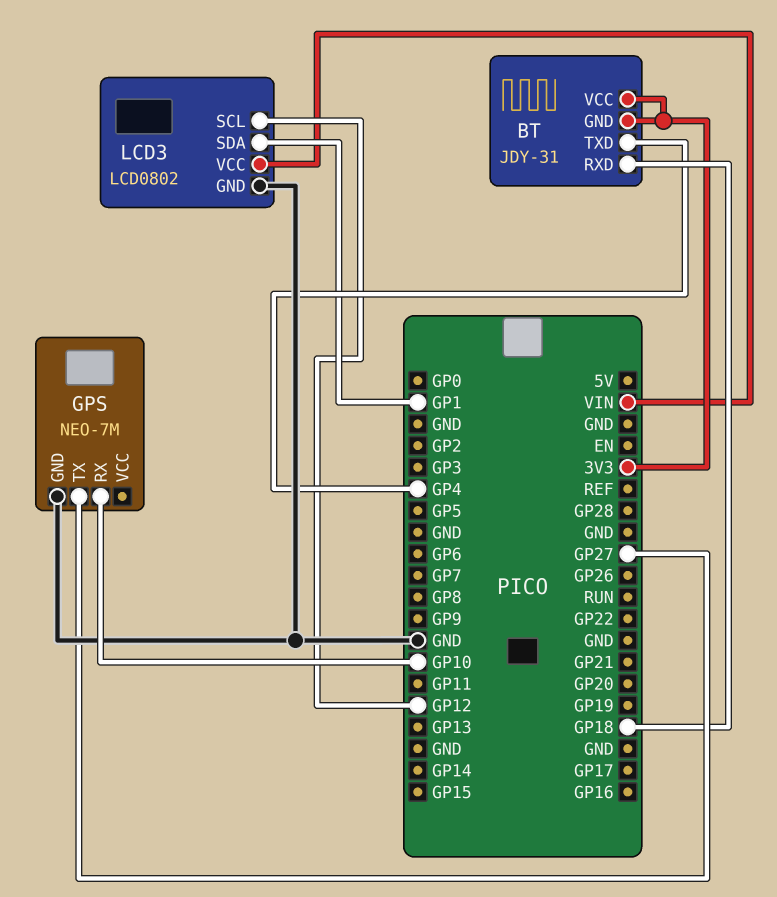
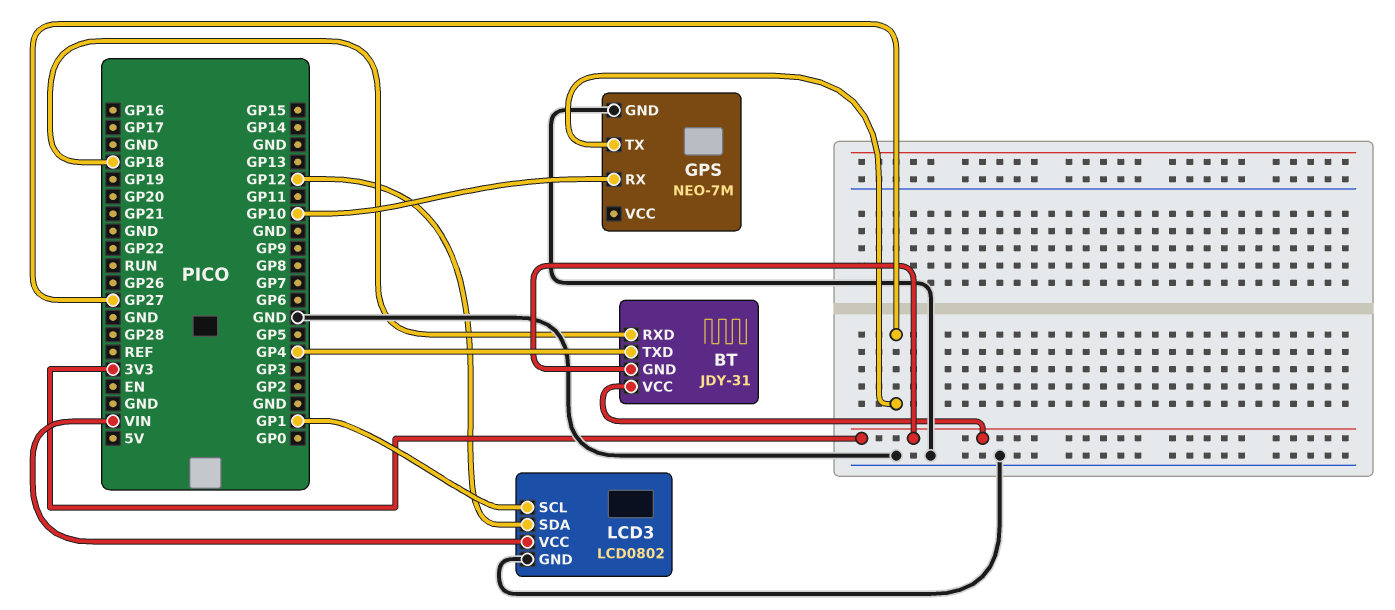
LCD3 pin SCL: GP12 -> GP1
LCD3 pin SDA: GP1 -> GP12

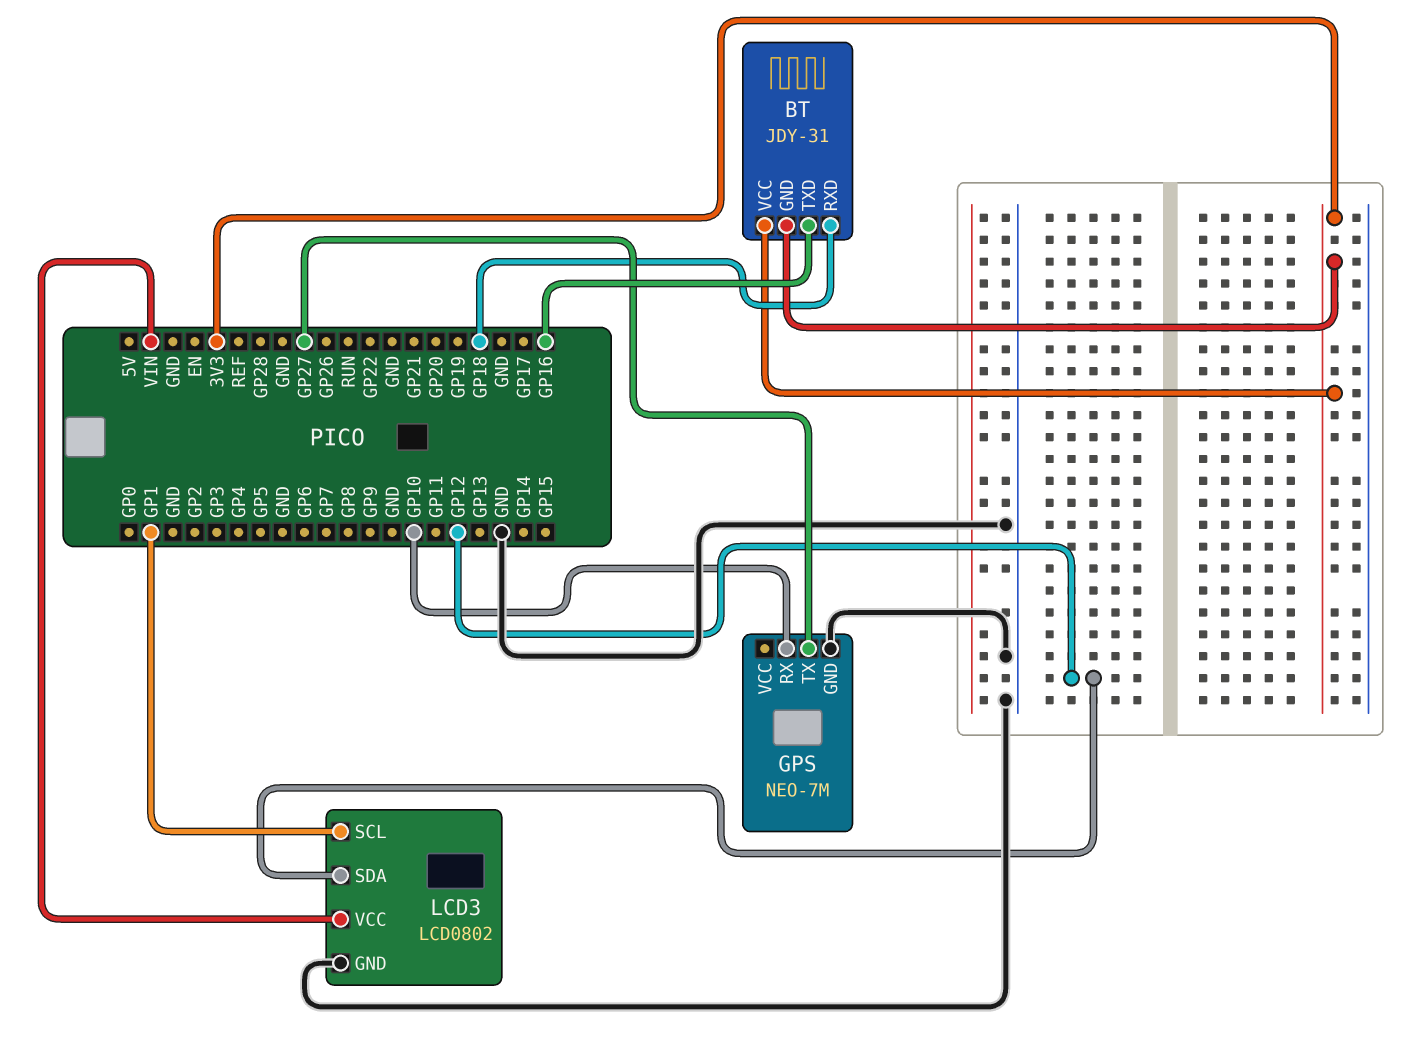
BT pin TXD: GP4 -> GP16

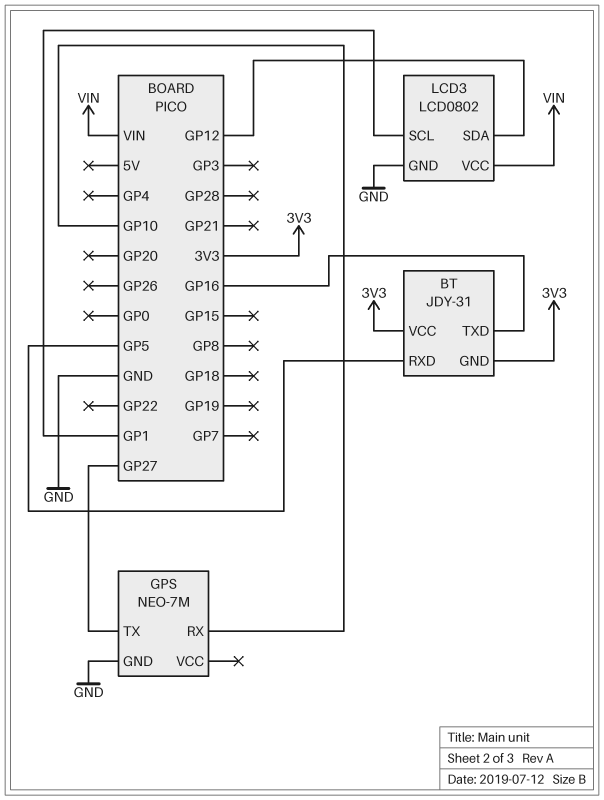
BT pin RXD: GP18 -> GP5

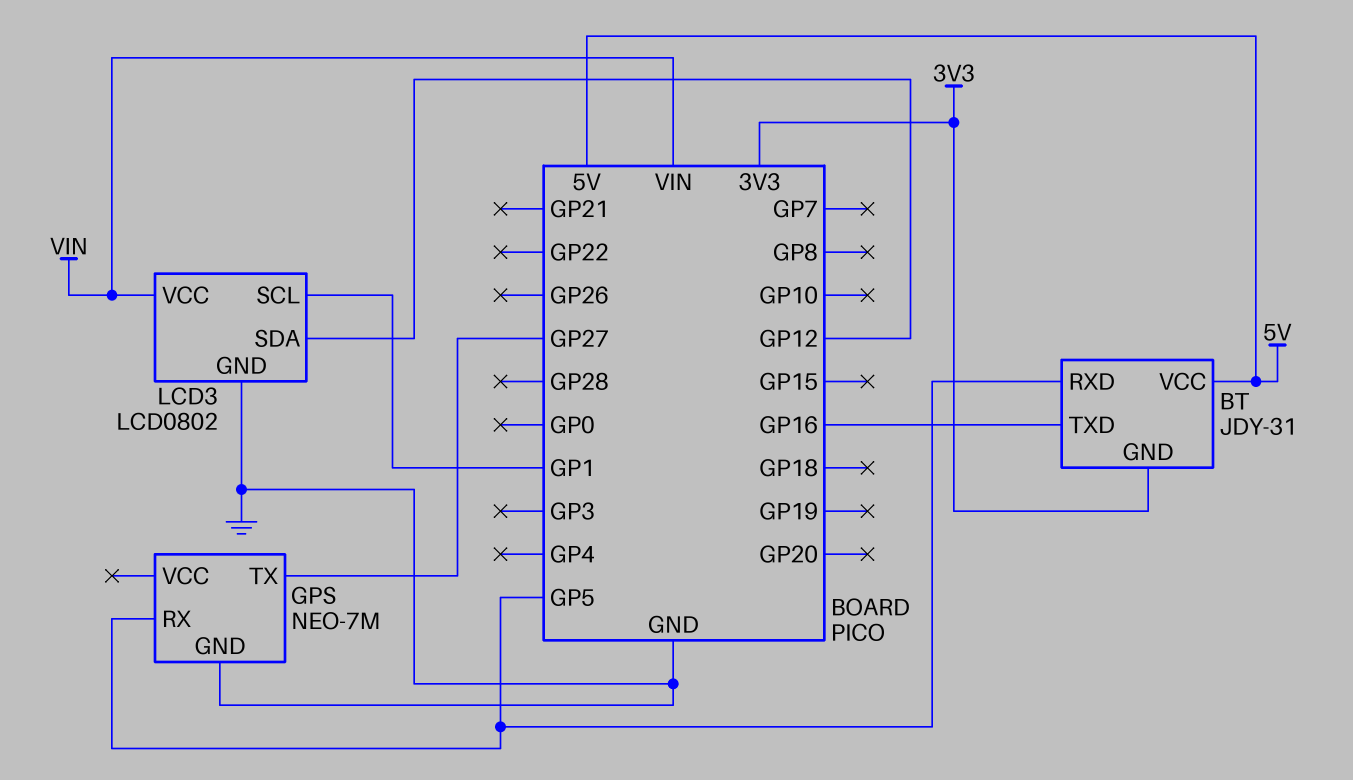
BT pin VCC: 3V3 -> 5V
GPS pin RX: GP10 -> GP5

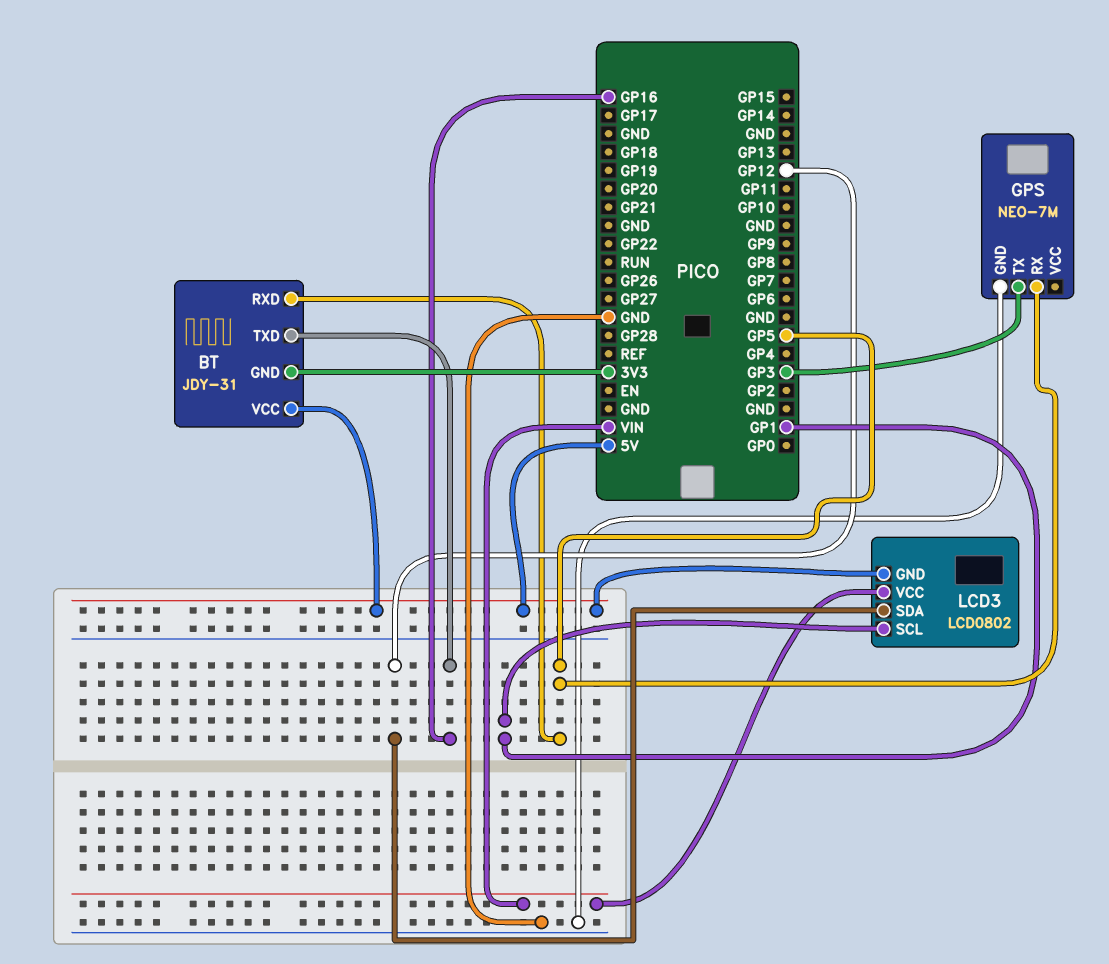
GPS pin TX: GP27 -> GP3
LCD3 pin GND: GND -> 5V

